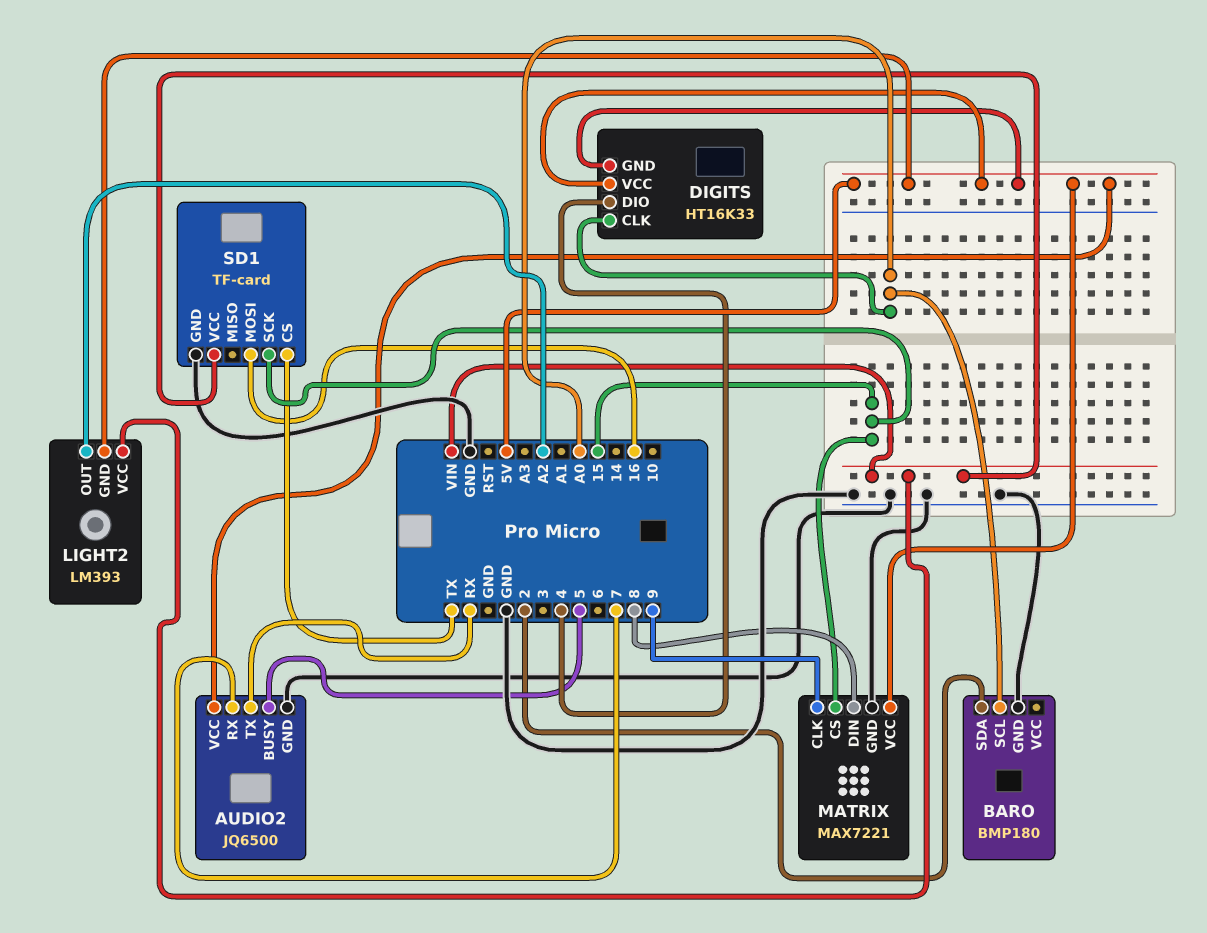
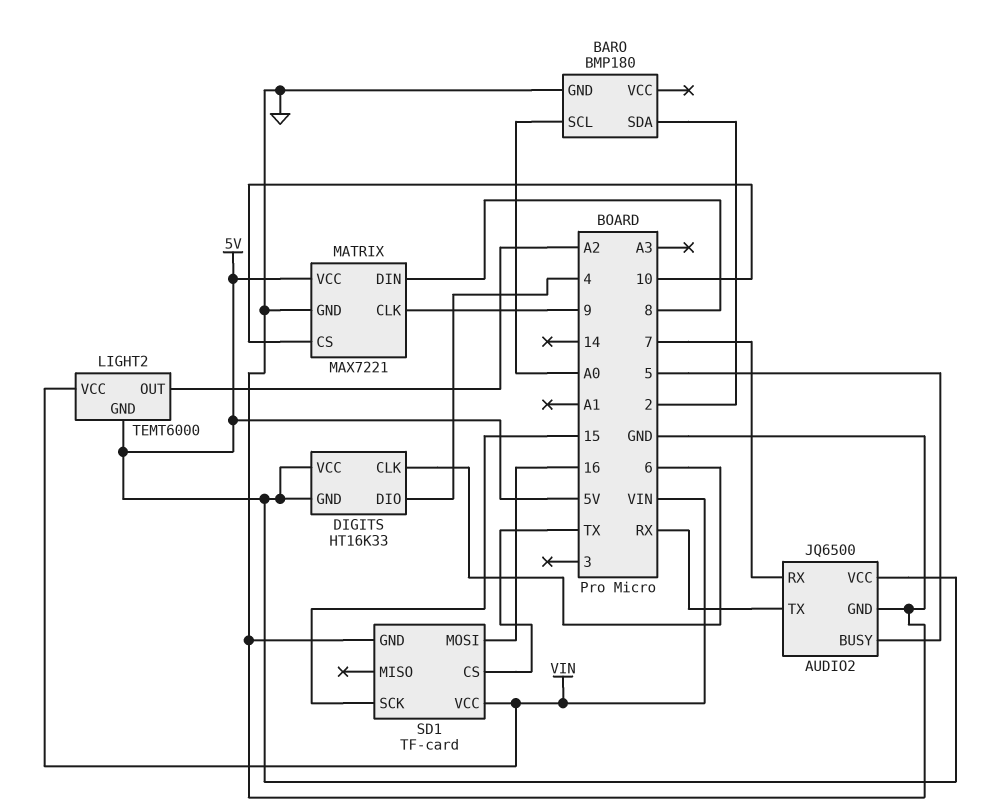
DIGITS pin CLK: A0 -> 6
LIGHT2: LM393 -> TEMT6000
MATRIX pin CS: 15 -> 10

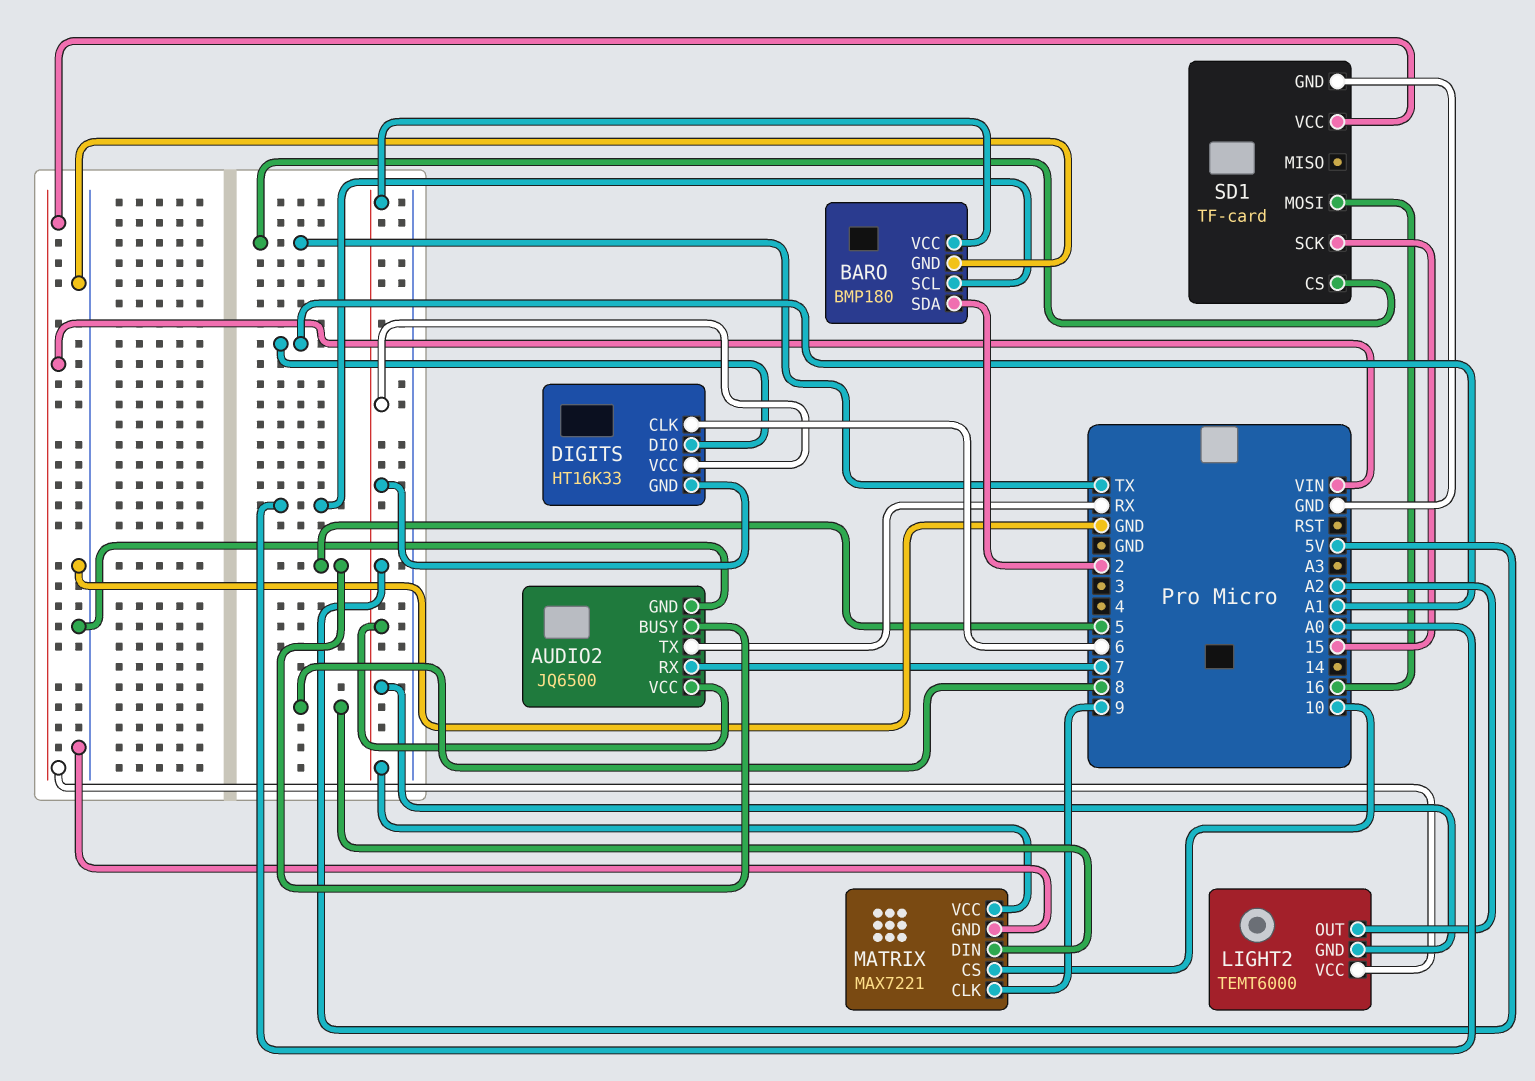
BARO pin VCC: none -> 5V
DIGITS pin DIO: 4 -> A1

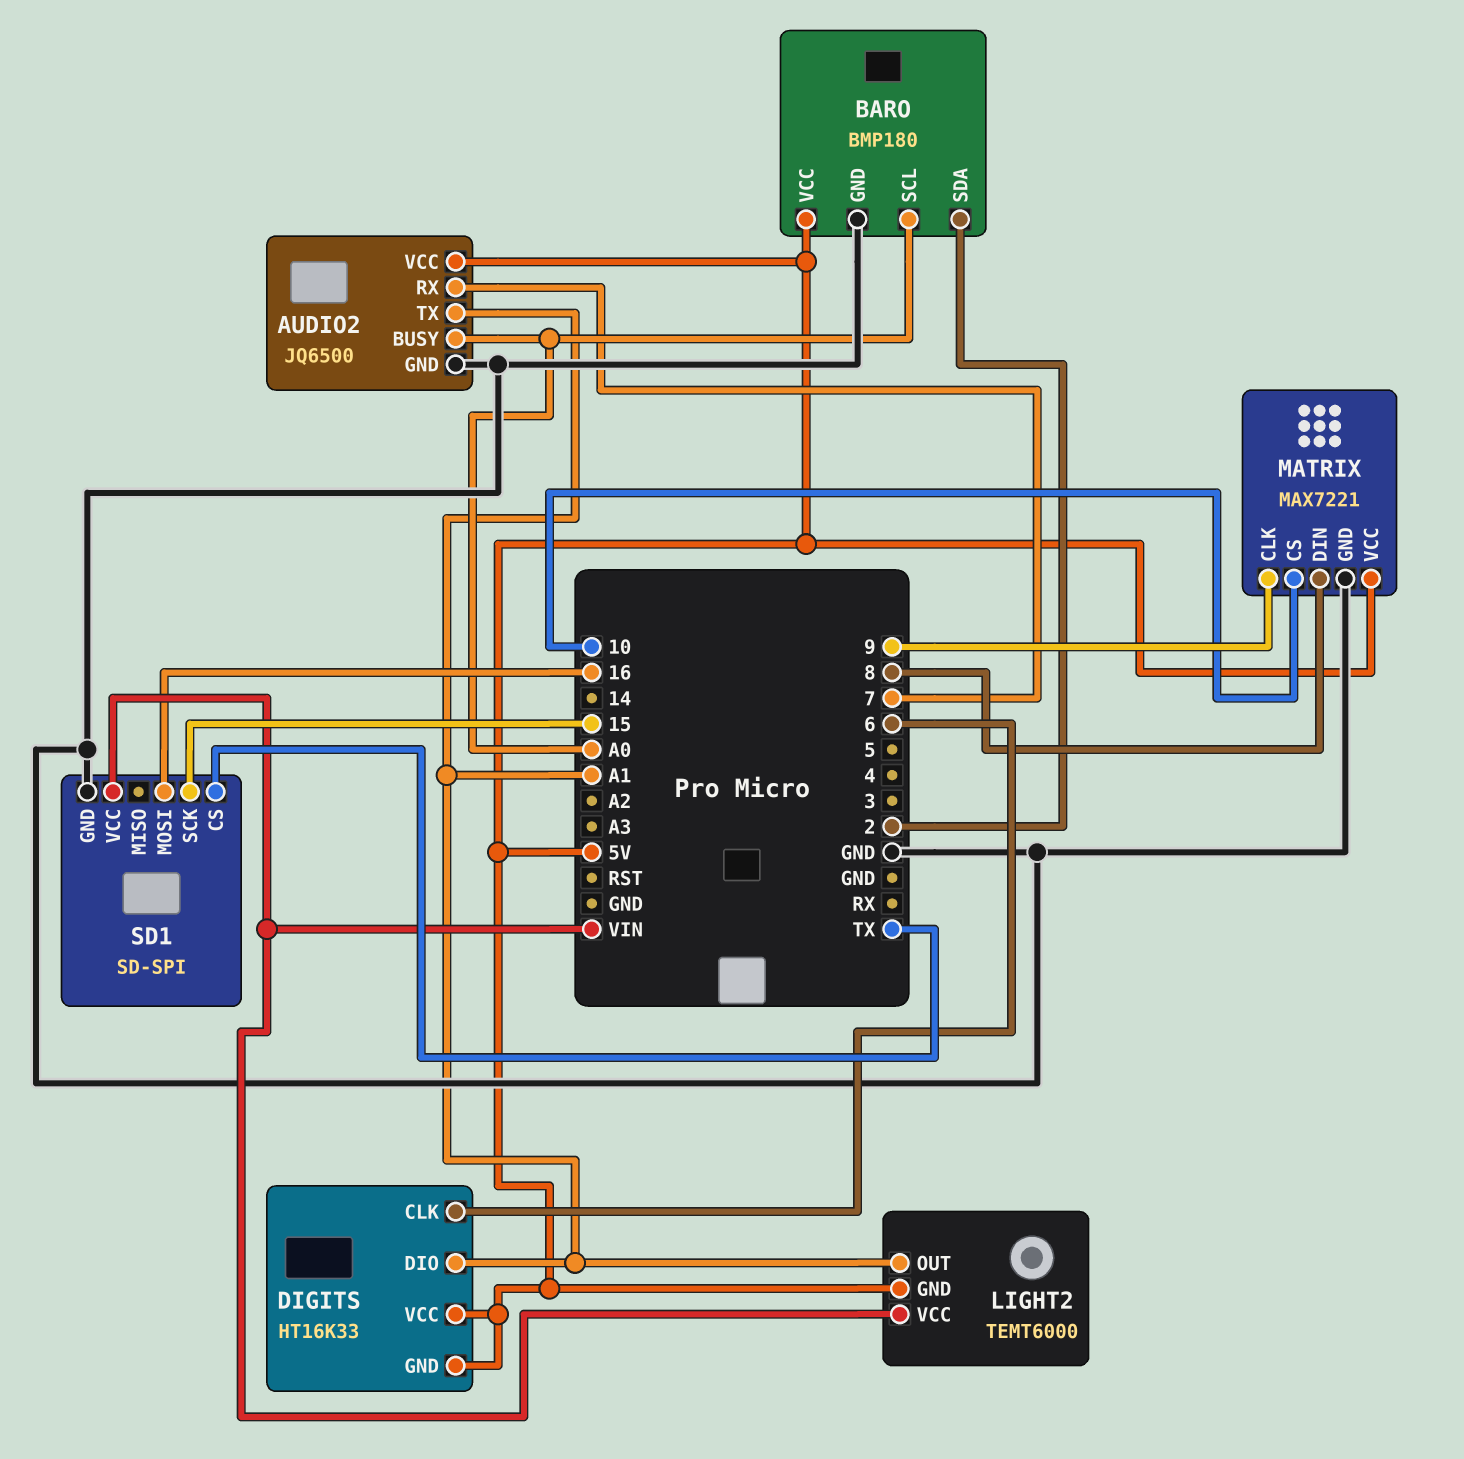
AUDIO2 pin BUSY: 5 -> A0
AUDIO2 pin TX: RX -> A1
LIGHT2 pin OUT: A2 -> A1
SD1: TF-card -> SD-SPI

